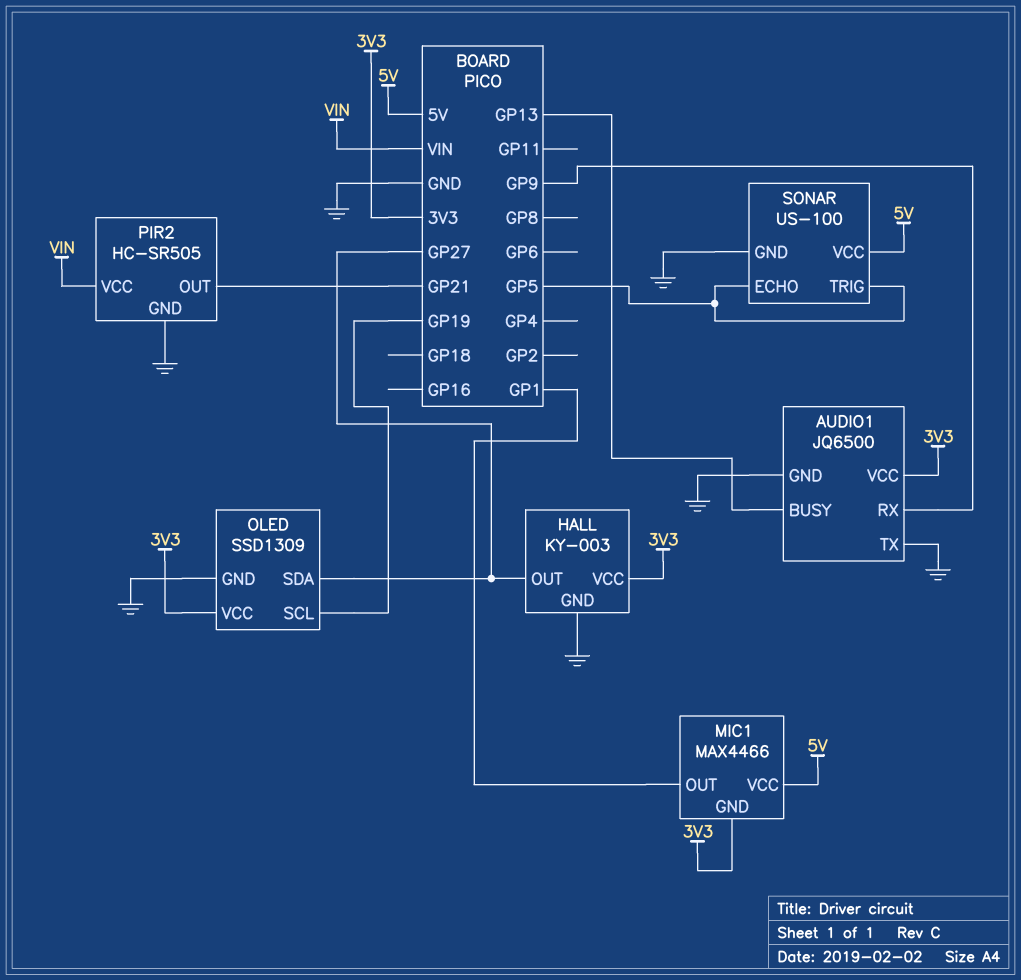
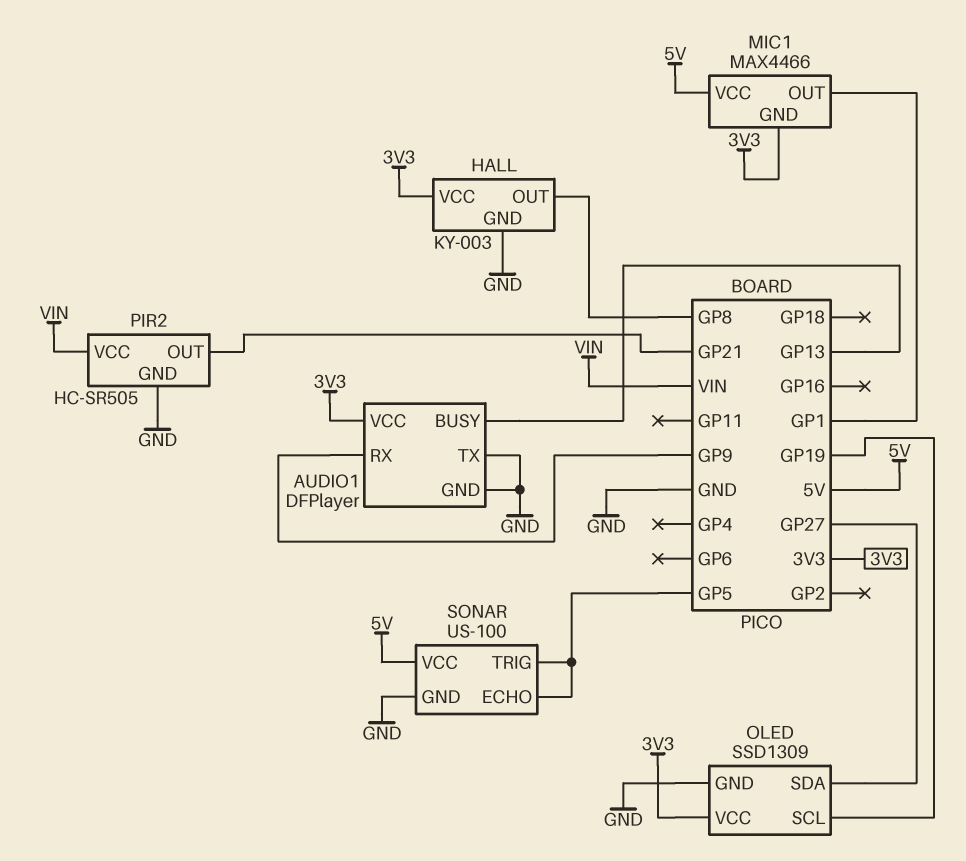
AUDIO1: JQ6500 -> DFPlayer
HALL pin OUT: GP27 -> GP8

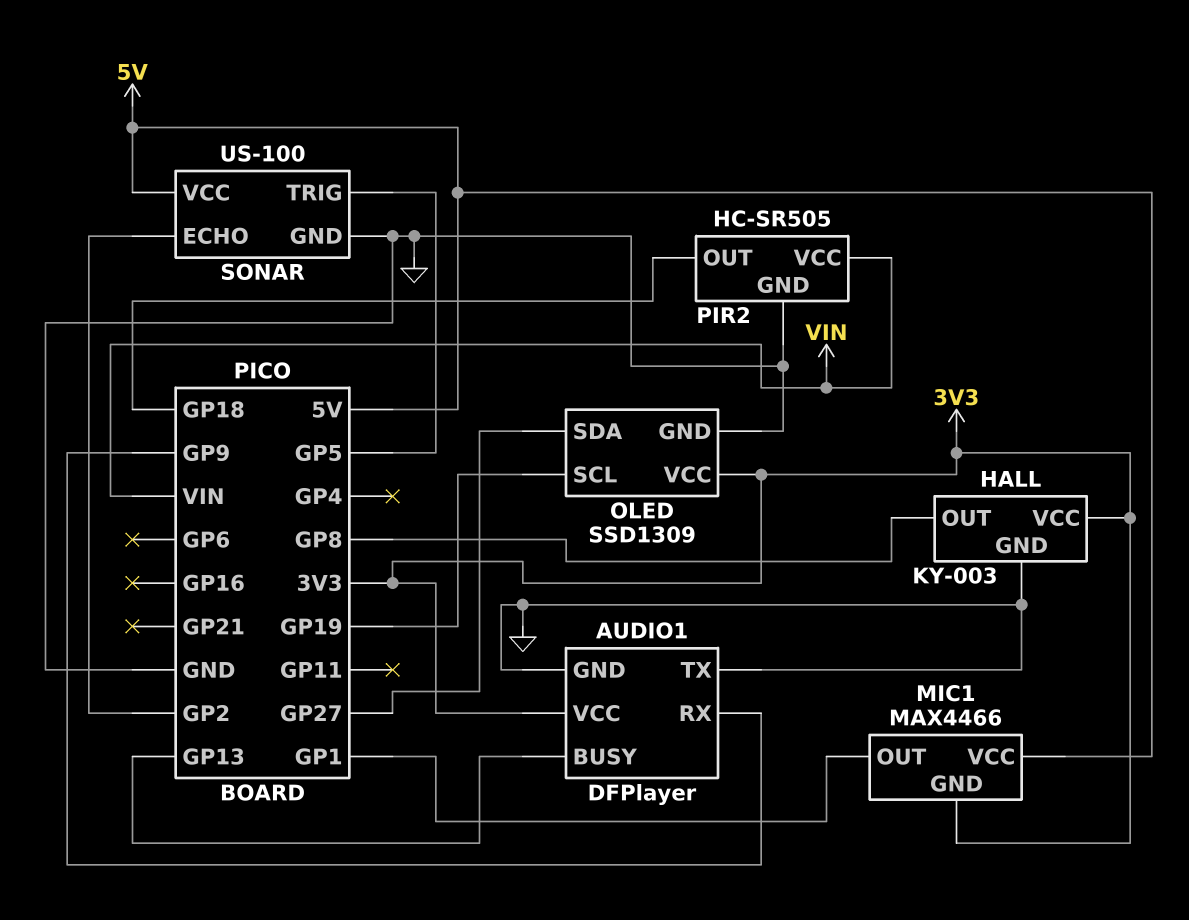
PIR2 pin OUT: GP21 -> GP18
SONAR pin ECHO: GP5 -> GP2

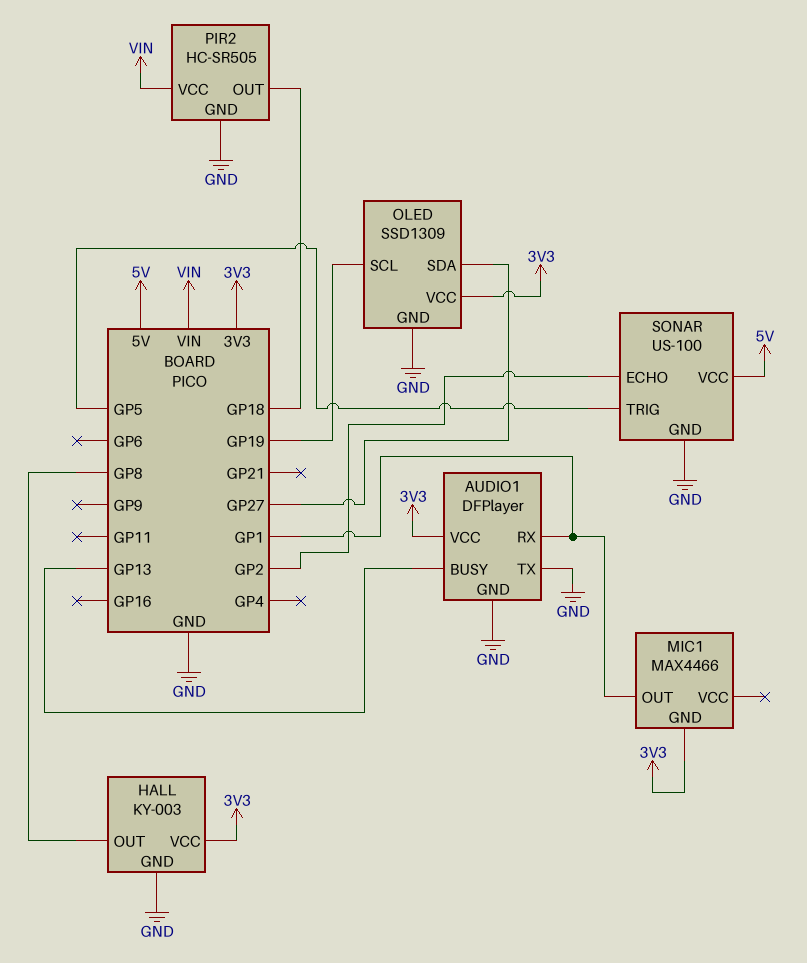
AUDIO1 pin RX: GP9 -> GP1
MIC1 pin VCC: 5V -> none

